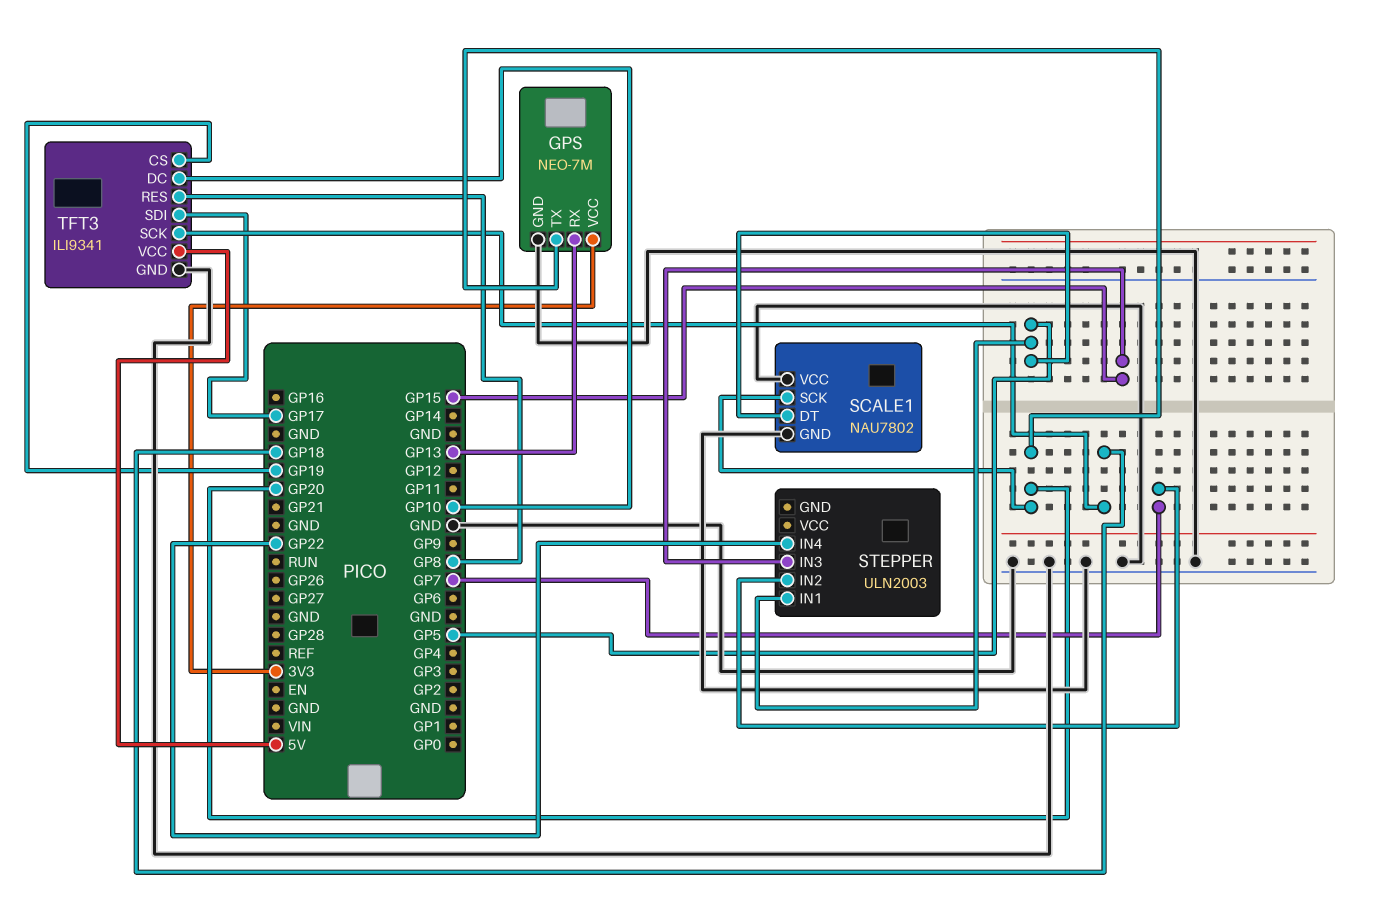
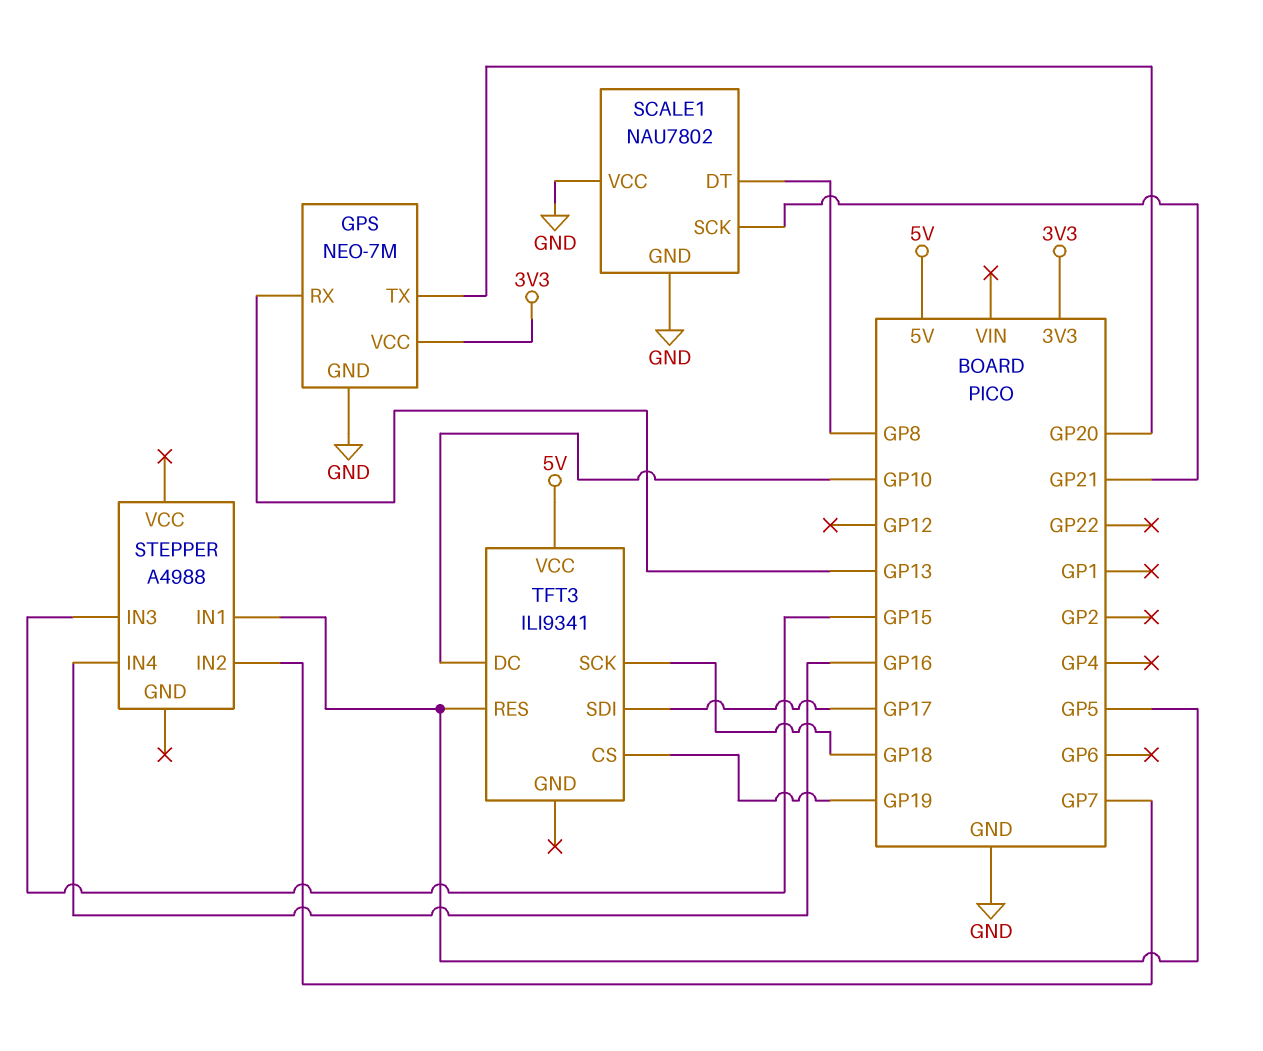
SCALE1 pin DT: GP5 -> GP8
SCALE1 pin SCK: GP20 -> GP21
STEPPER: ULN2003 -> A4988
STEPPER pin IN4: GP22 -> GP16
TFT3 pin GND: GND -> none
TFT3 pin RES: GP8 -> GP5

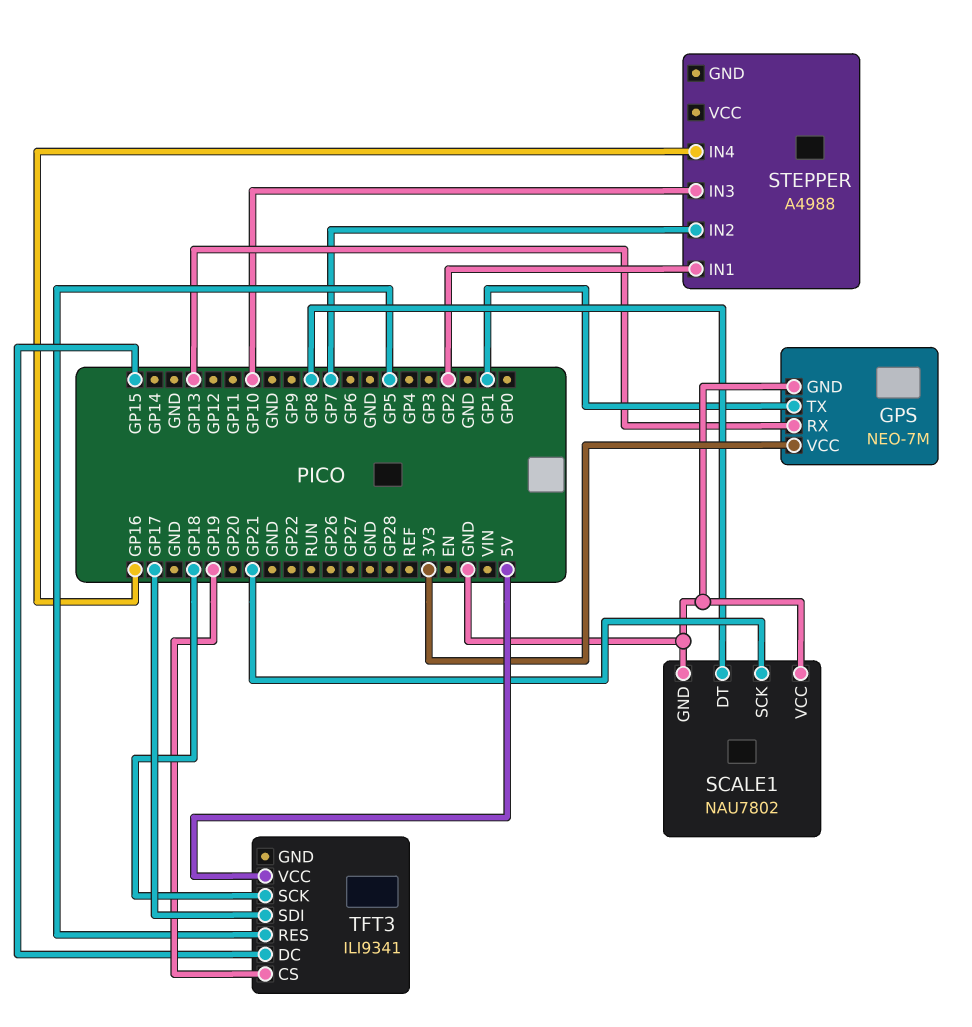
GPS pin TX: GP20 -> GP1
STEPPER pin IN1: GP5 -> GP2
STEPPER pin IN3: GP15 -> GP10
TFT3 pin DC: GP10 -> GP15

